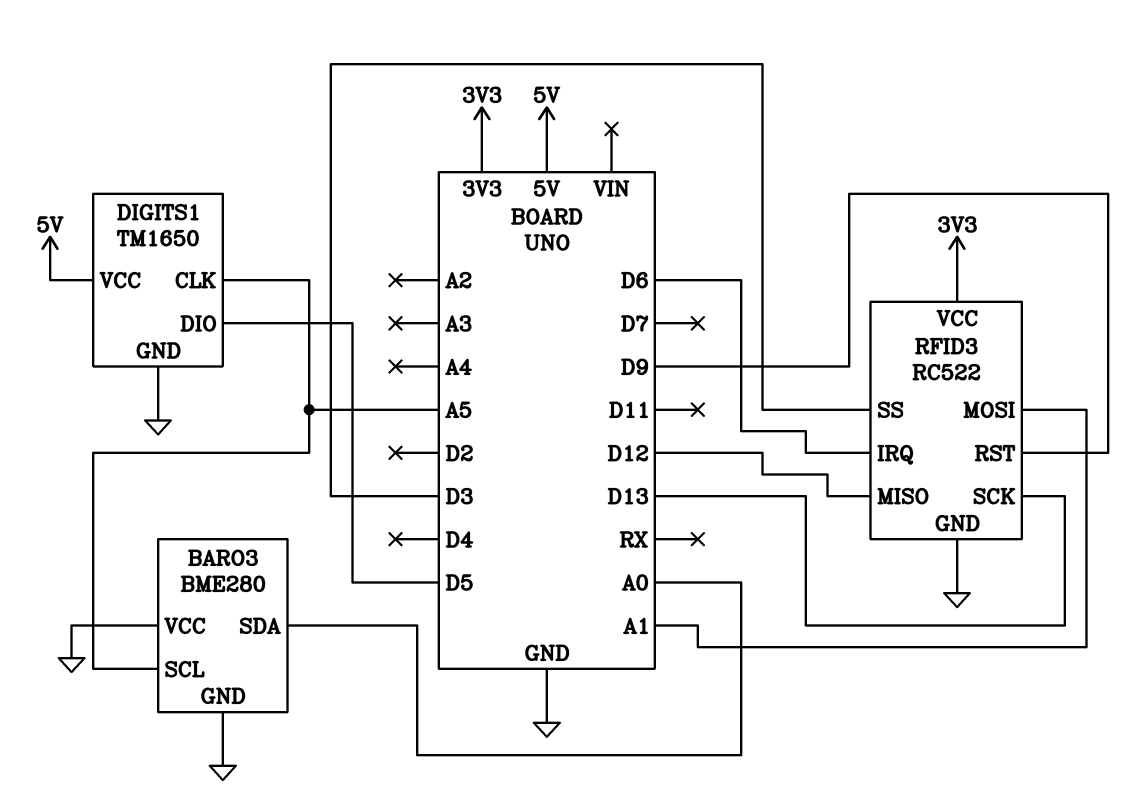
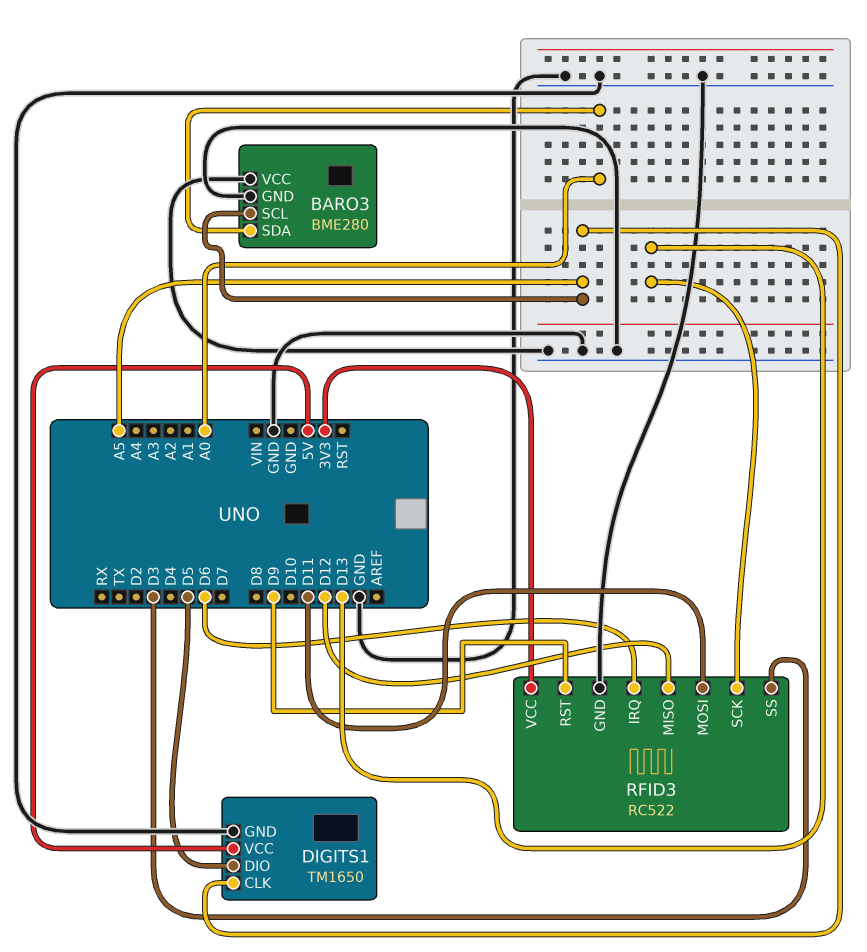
RFID3 pin MOSI: A1 -> D11

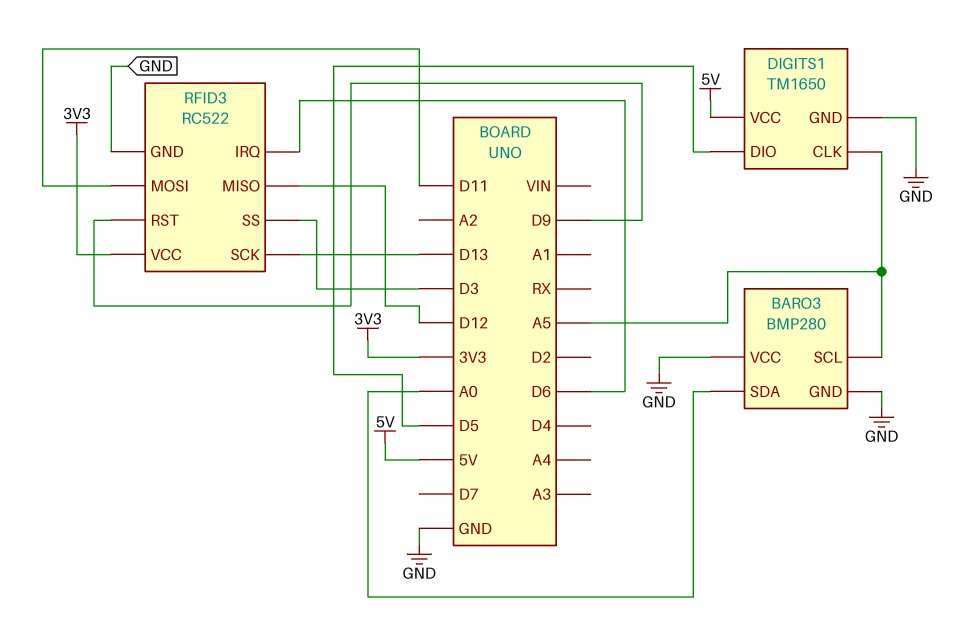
BARO3: BME280 -> BMP280

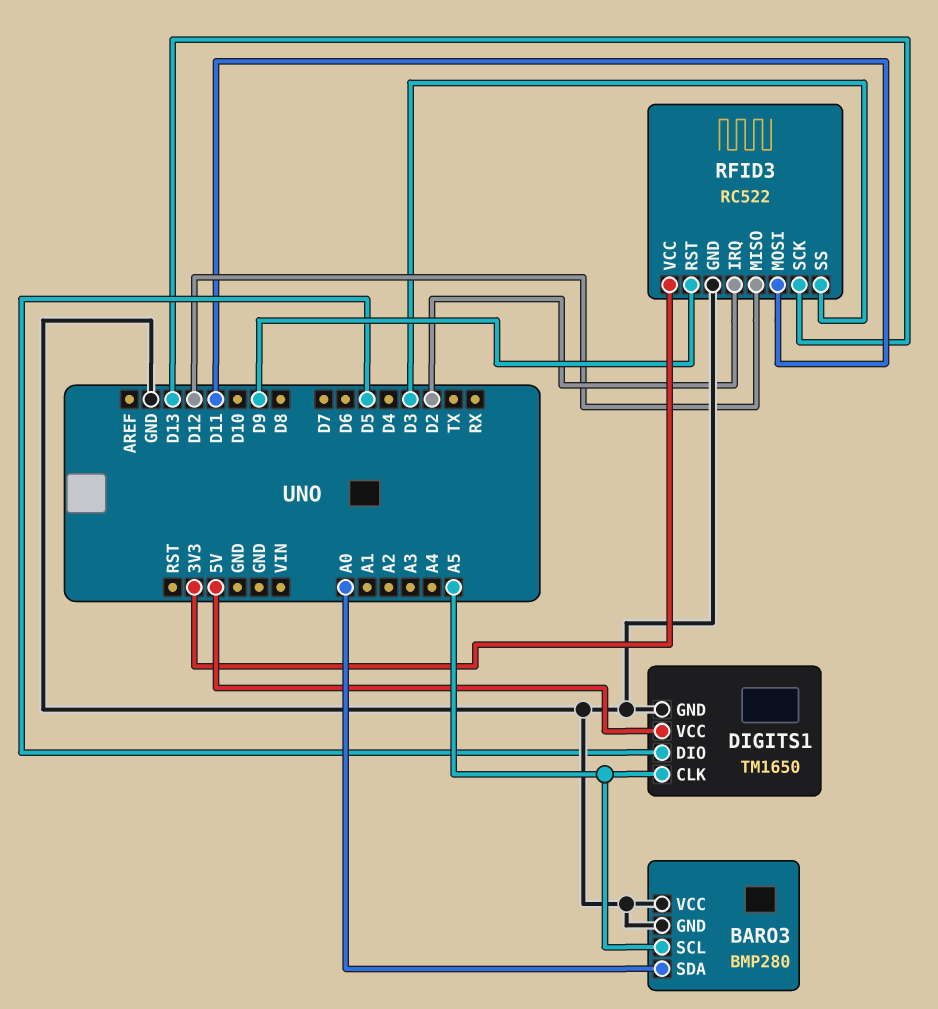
RFID3 pin IRQ: D6 -> D2

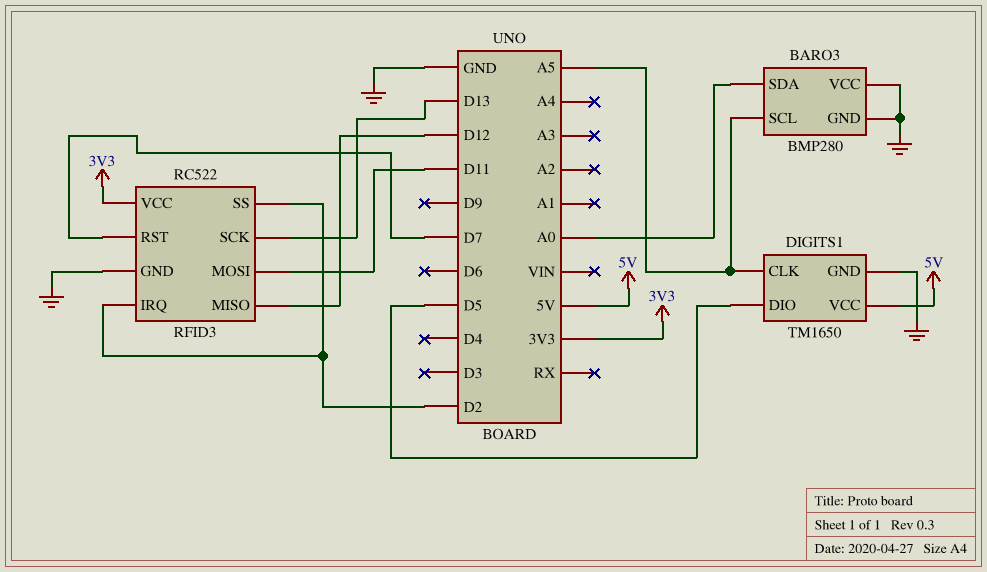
RFID3 pin RST: D9 -> D7
RFID3 pin SS: D3 -> D2

